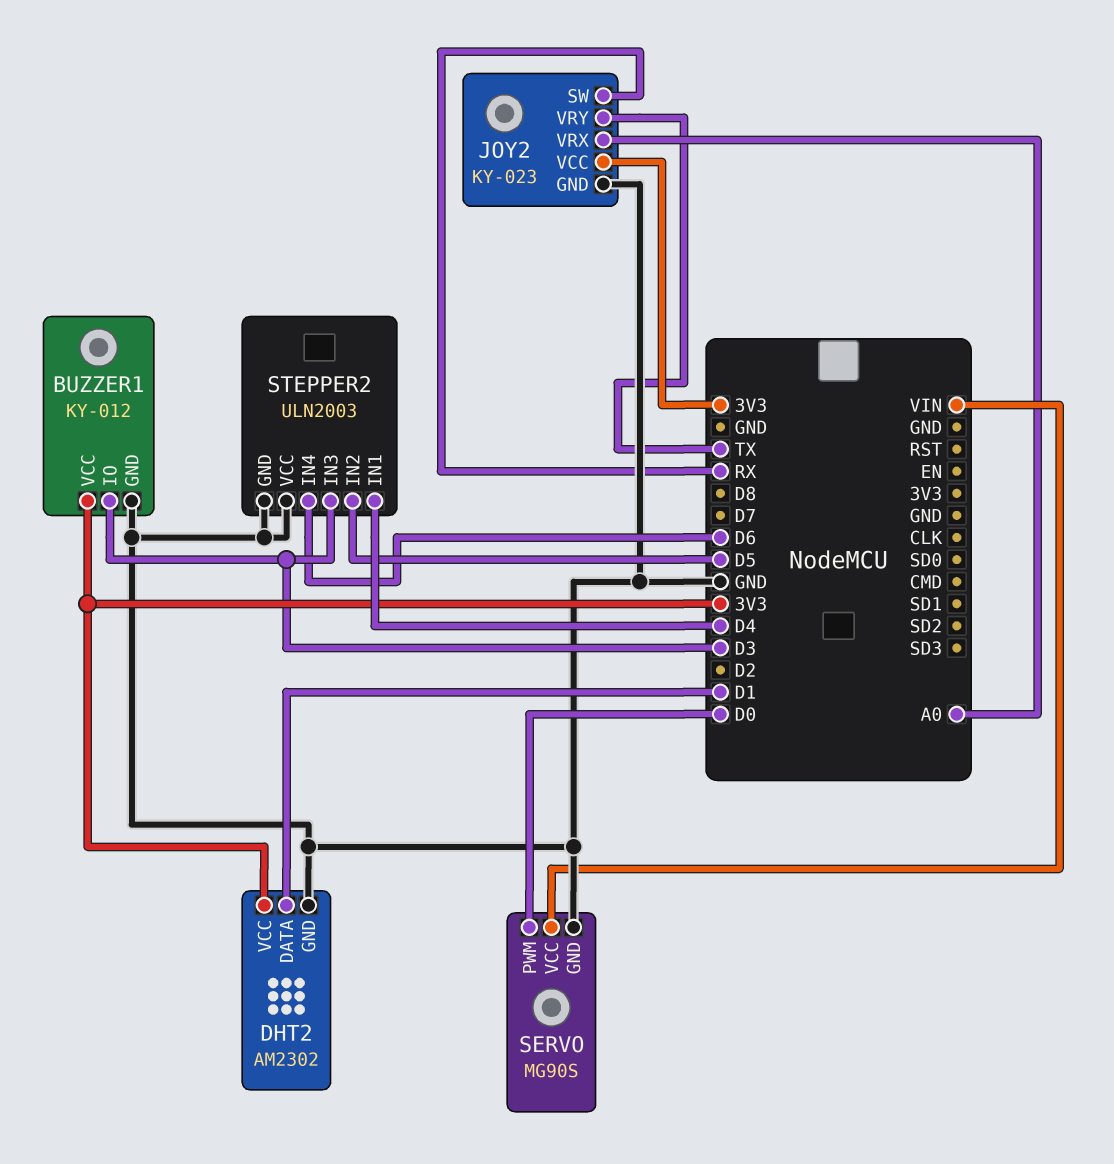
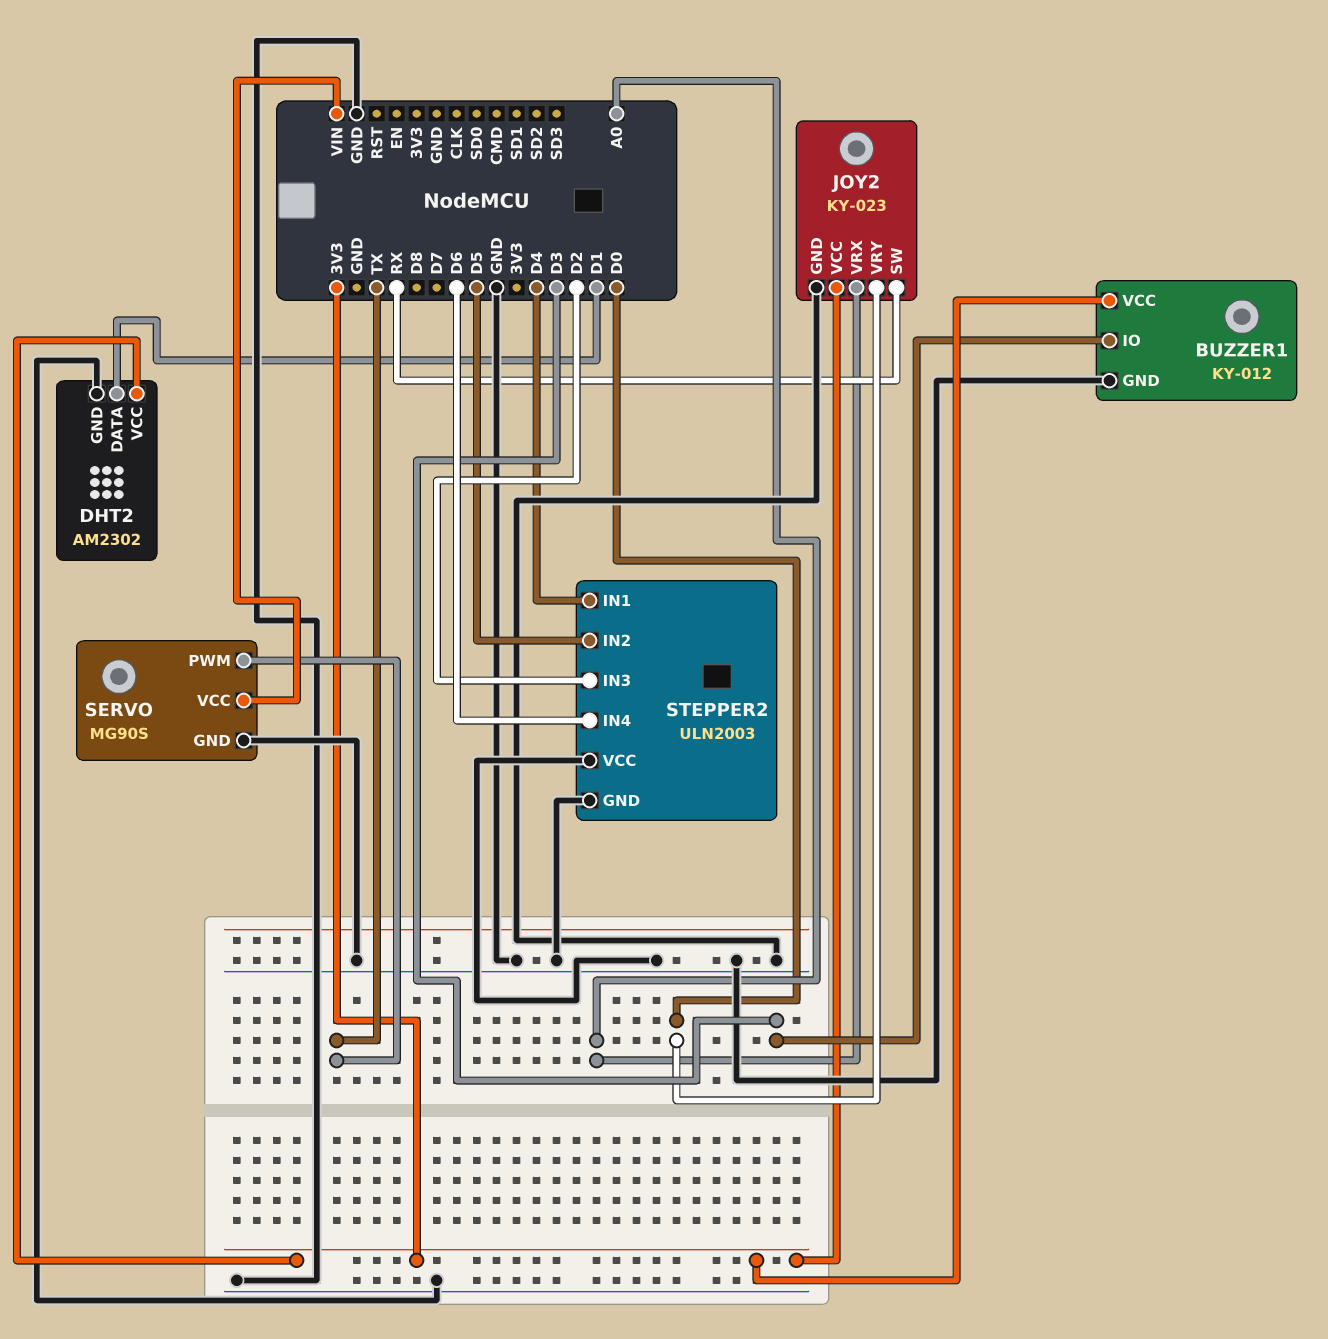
JOY2 pin VRY: TX -> D0
SERVO pin PWM: D0 -> TX
STEPPER2 pin IN3: D3 -> D2

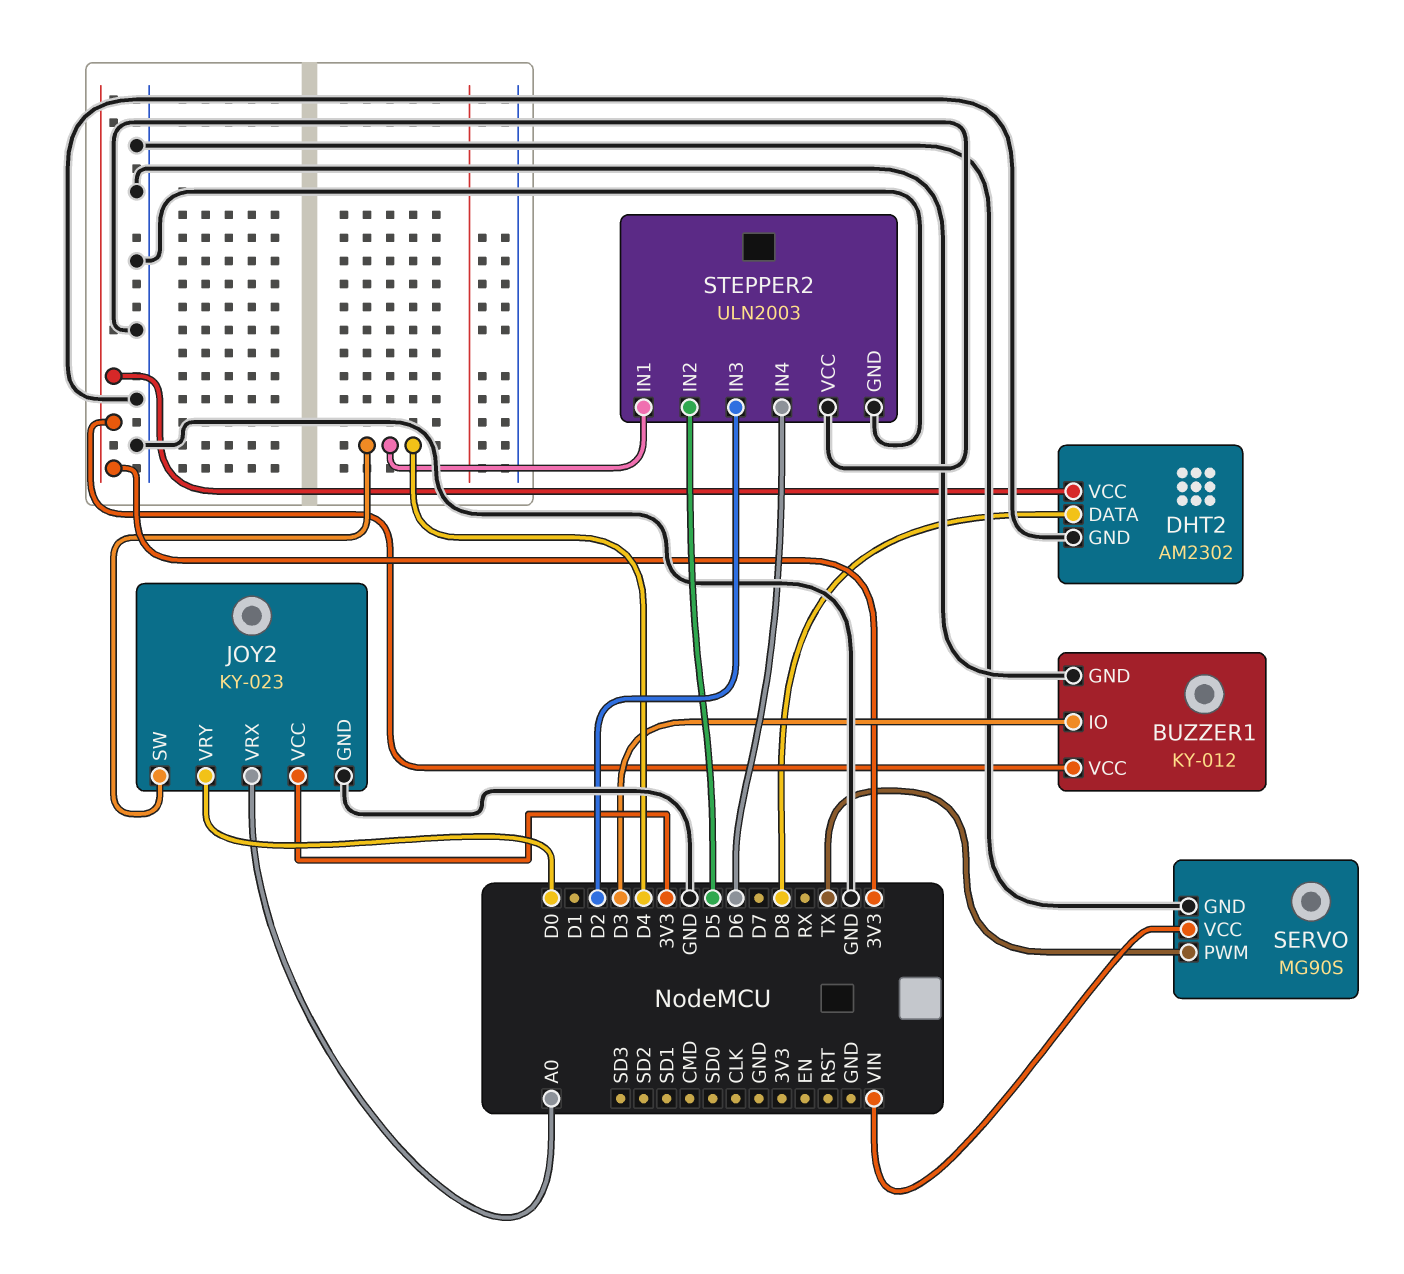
DHT2 pin DATA: D1 -> D8
JOY2 pin SW: RX -> D4

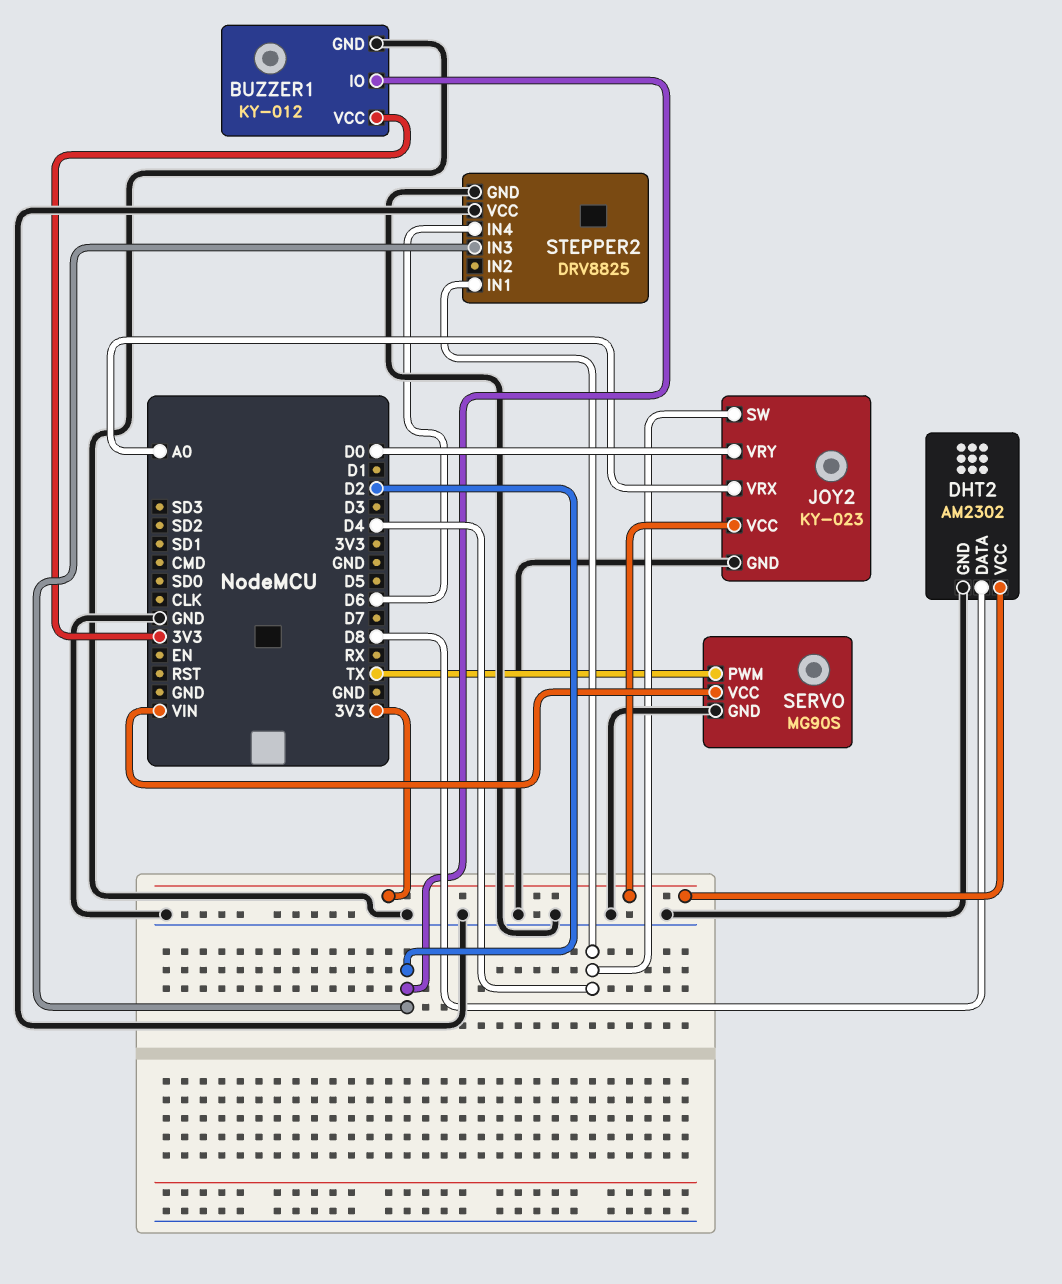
BUZZER1 pin IO: D3 -> D2
STEPPER2: ULN2003 -> DRV8825
STEPPER2 pin IN2: D5 -> none

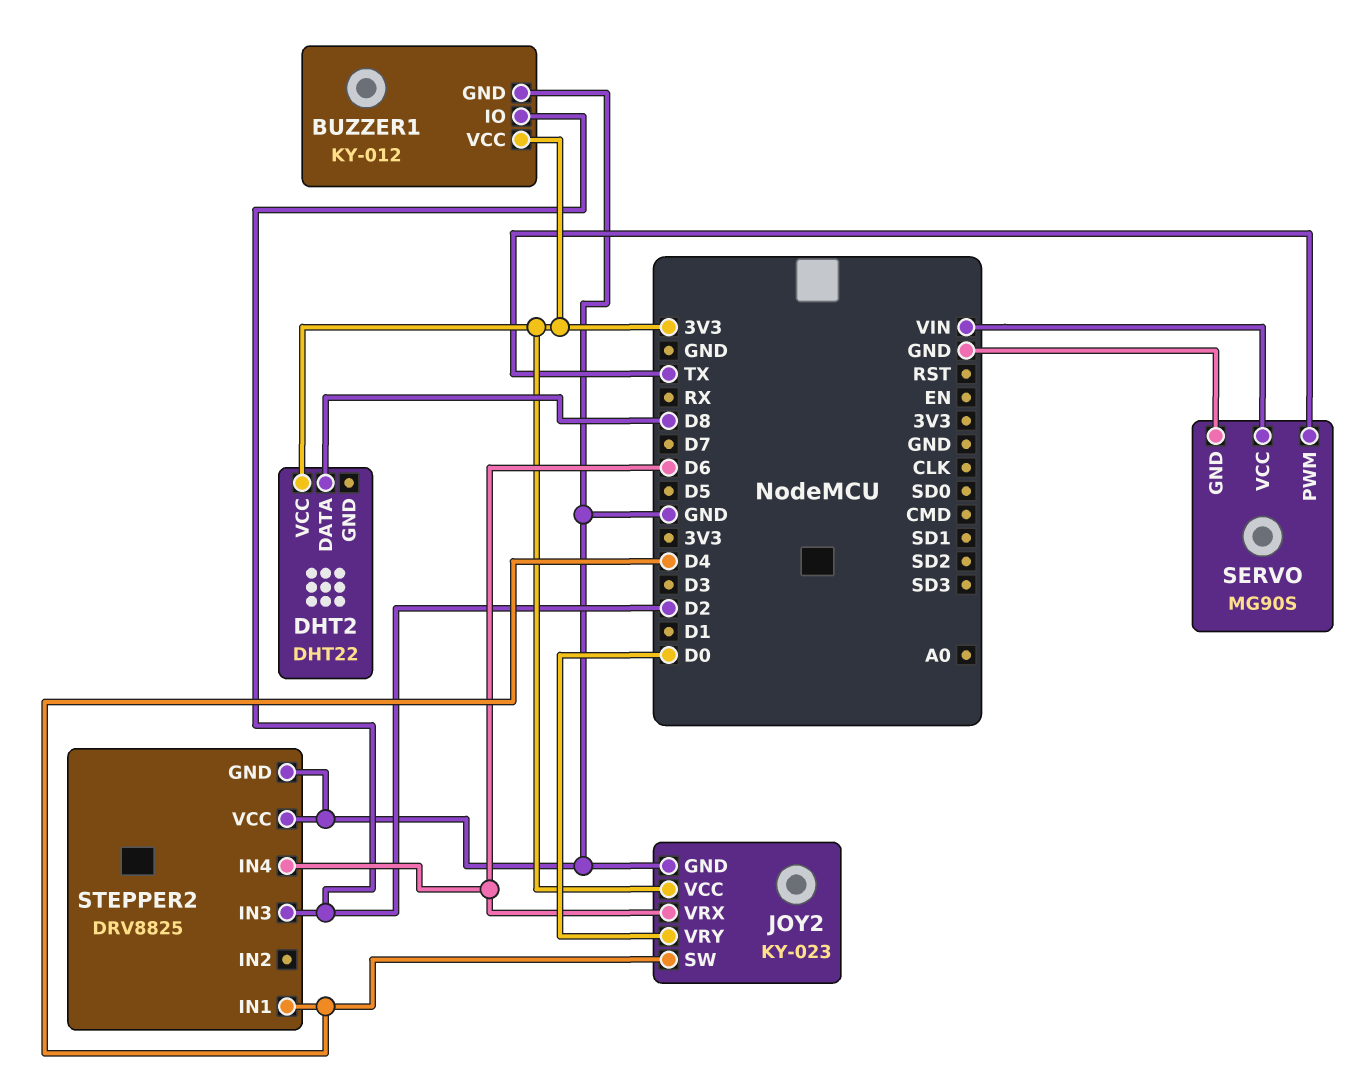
DHT2: AM2302 -> DHT22
DHT2 pin GND: GND -> none
JOY2 pin VRX: A0 -> D6

